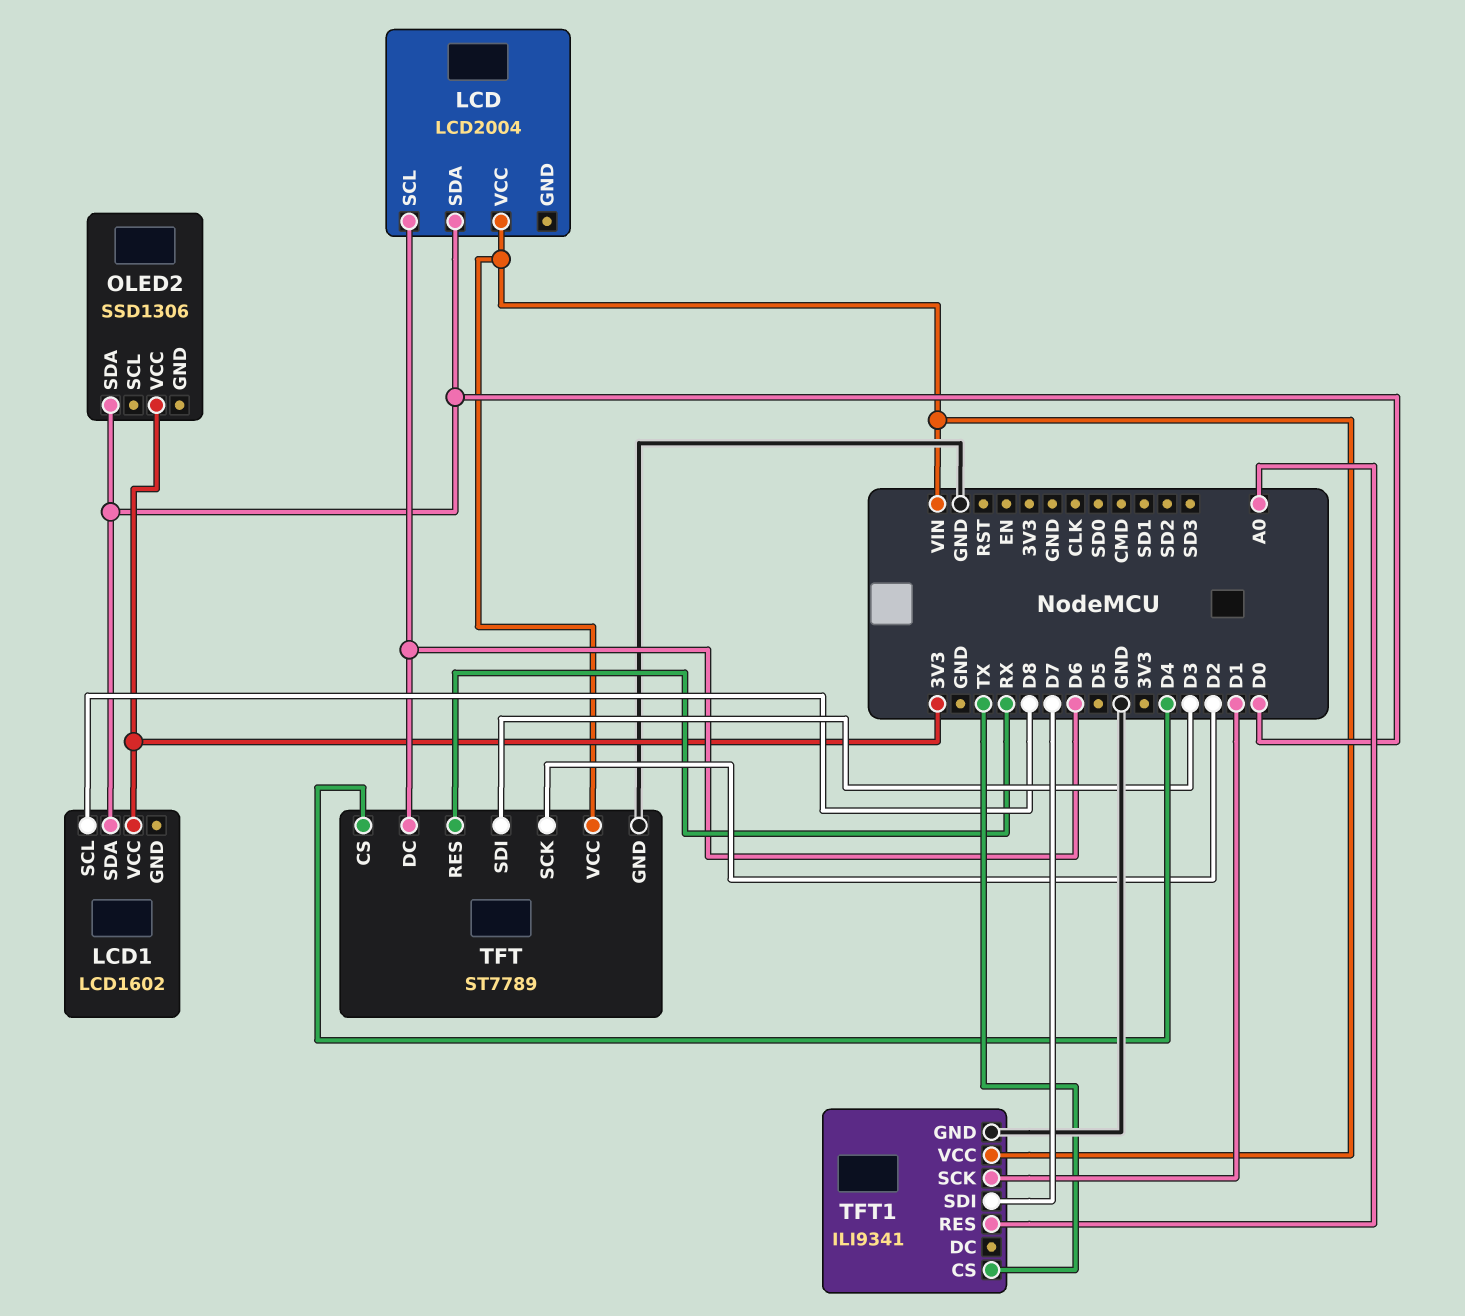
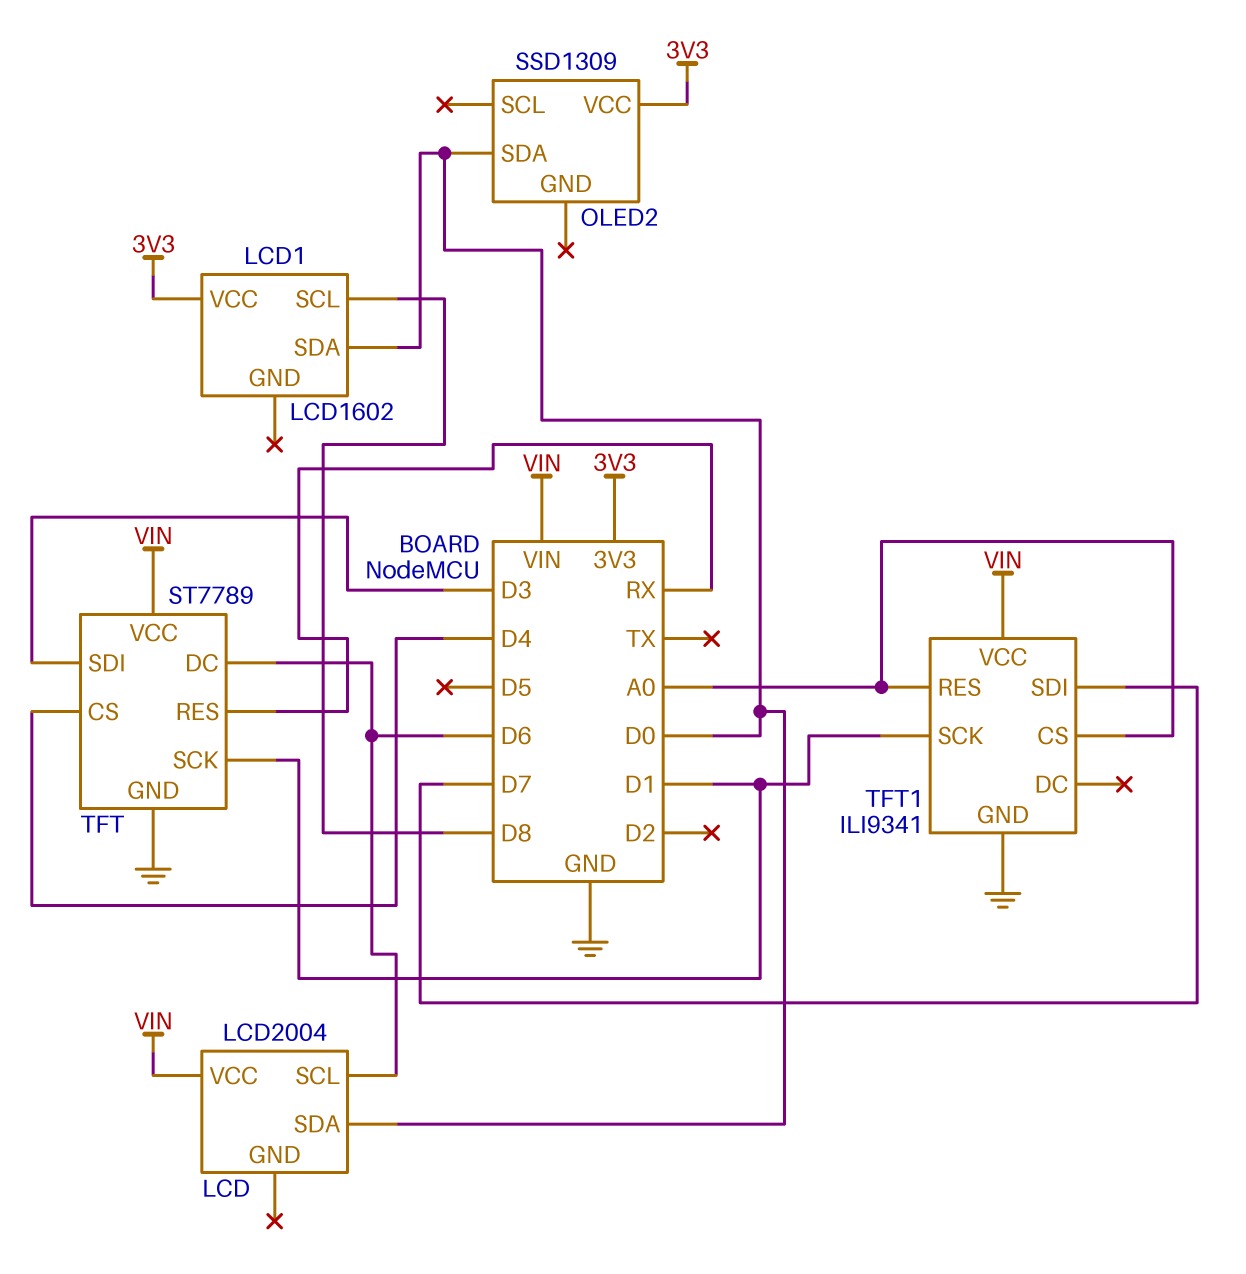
OLED2: SSD1306 -> SSD1309
TFT pin SCK: D2 -> D1
TFT1 pin CS: TX -> A0

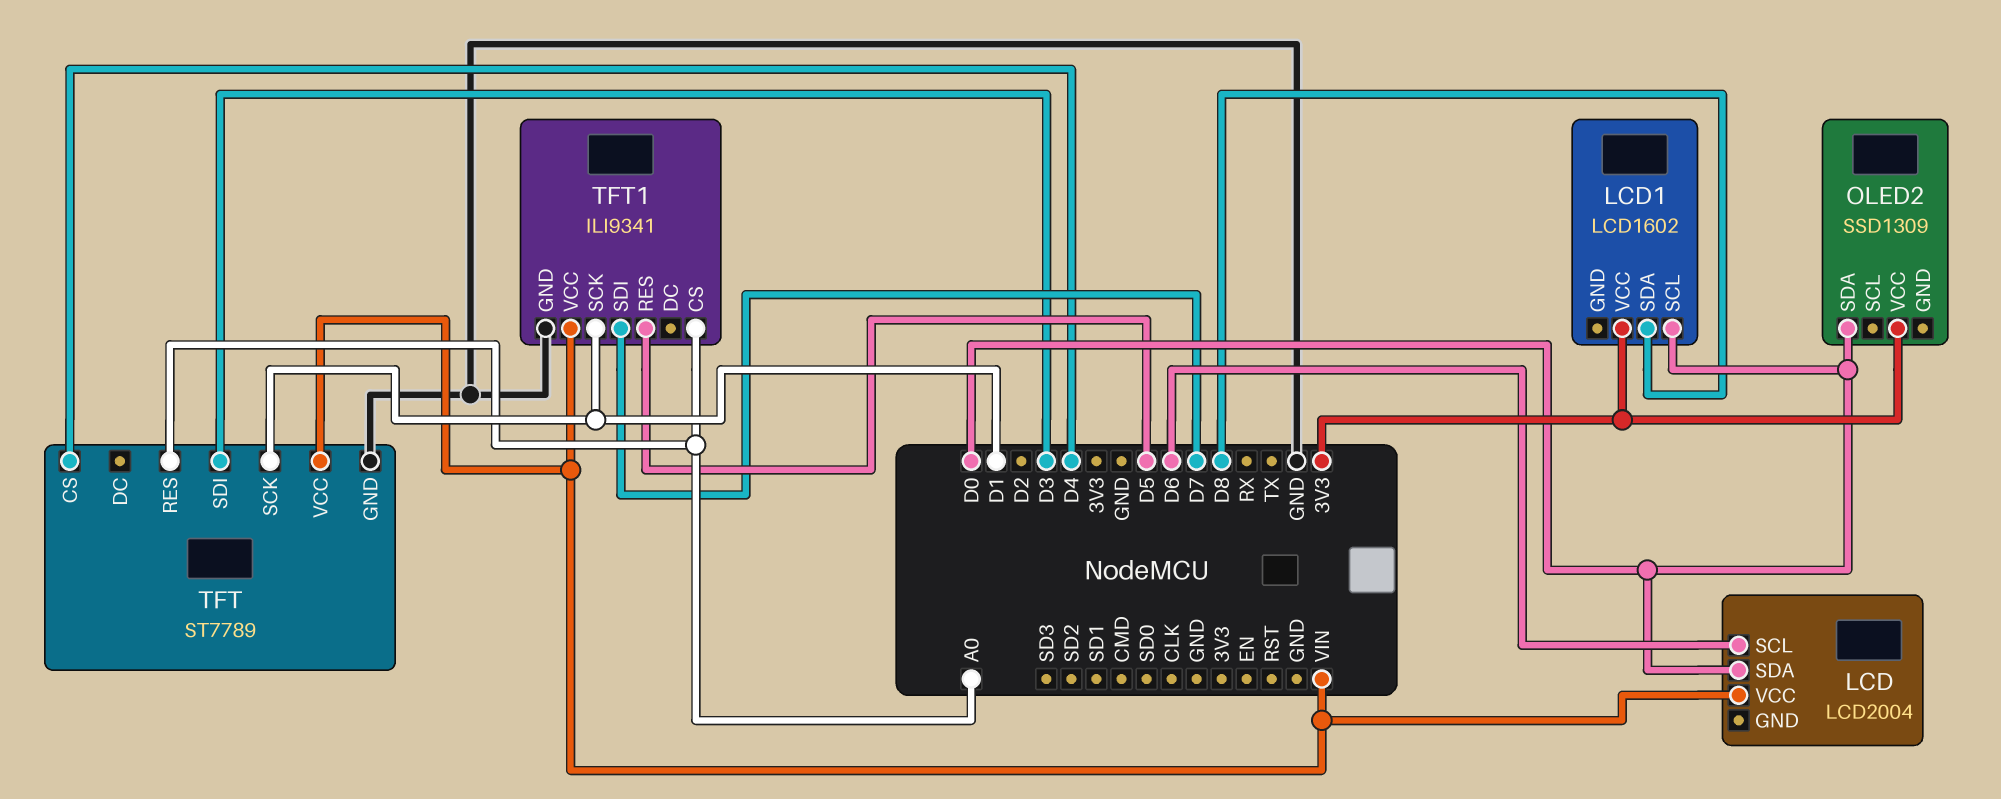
LCD1 pin SCL: D8 -> D0
LCD1 pin SDA: D0 -> D8
TFT pin DC: D6 -> none
TFT pin RES: RX -> A0
TFT1 pin RES: A0 -> D5

